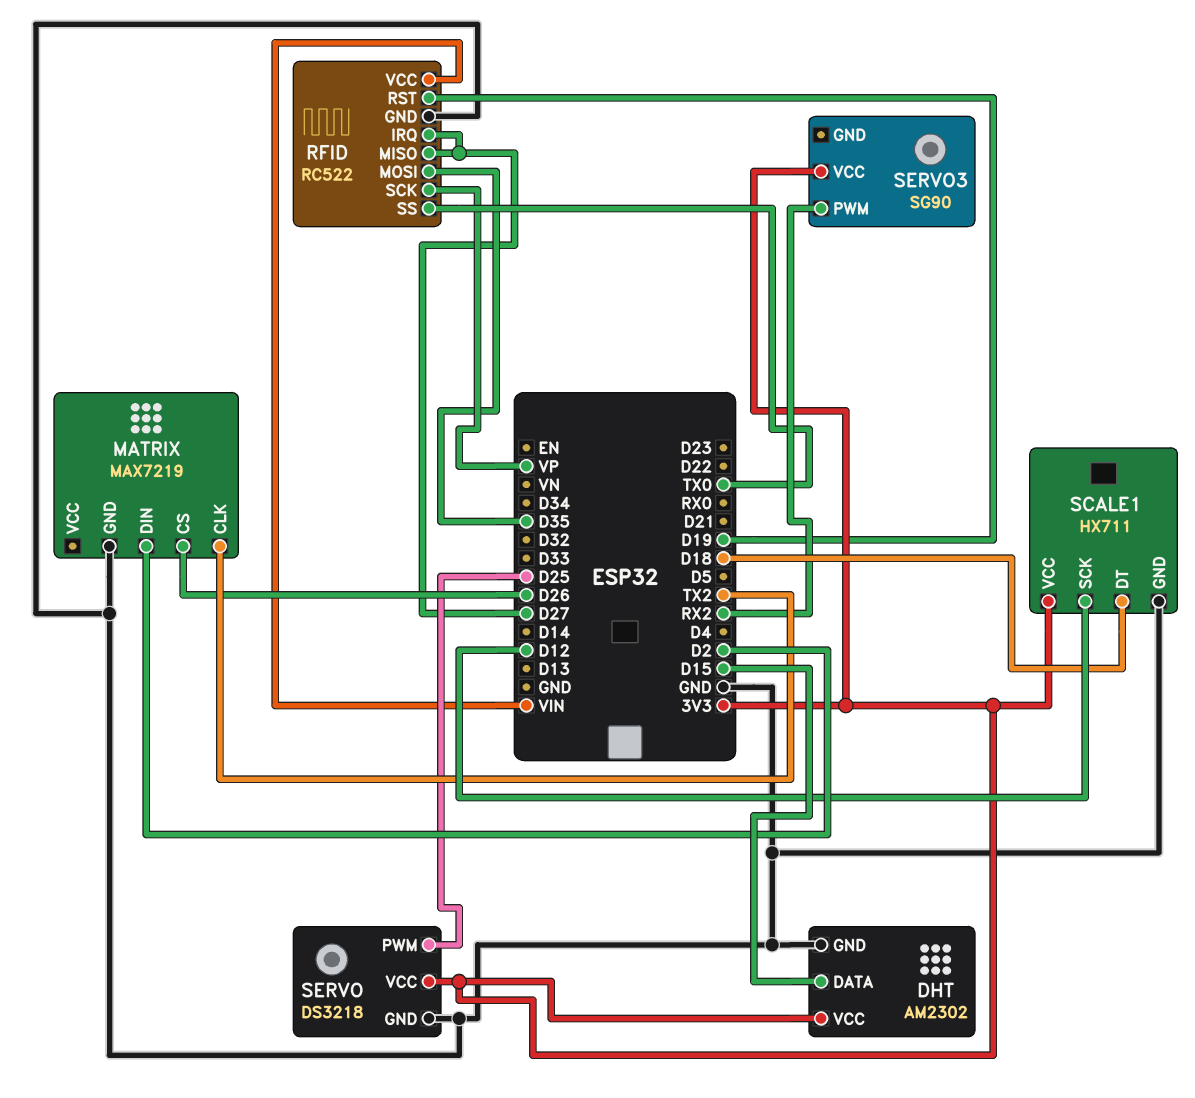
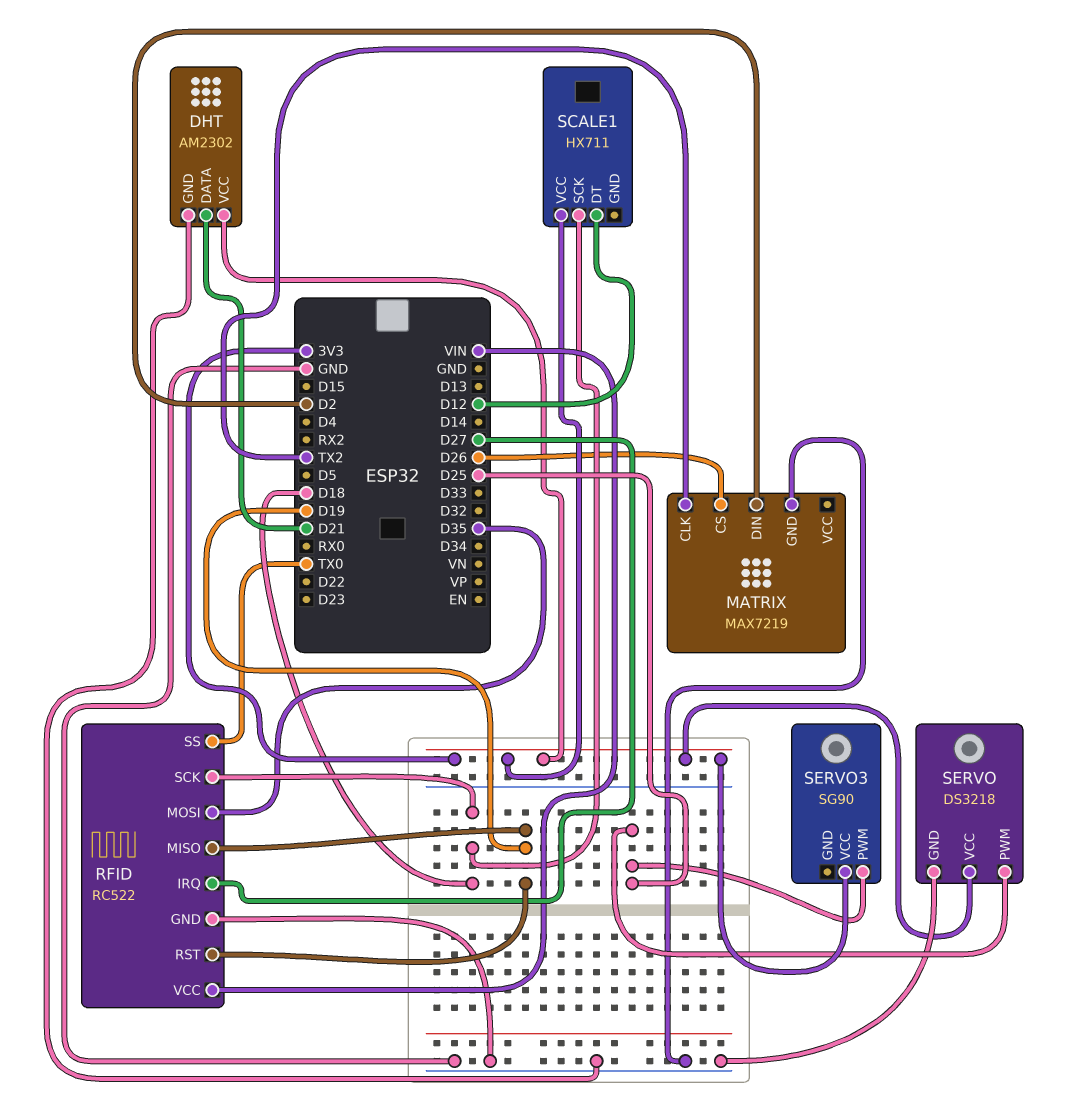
DHT pin DATA: D15 -> D21
RFID pin MISO: D27 -> D19
RFID pin SCK: VP -> D18
SCALE1 pin DT: D18 -> D12
SCALE1 pin GND: GND -> none
SCALE1 pin SCK: D12 -> D18
SERVO3 pin PWM: RX2 -> D25

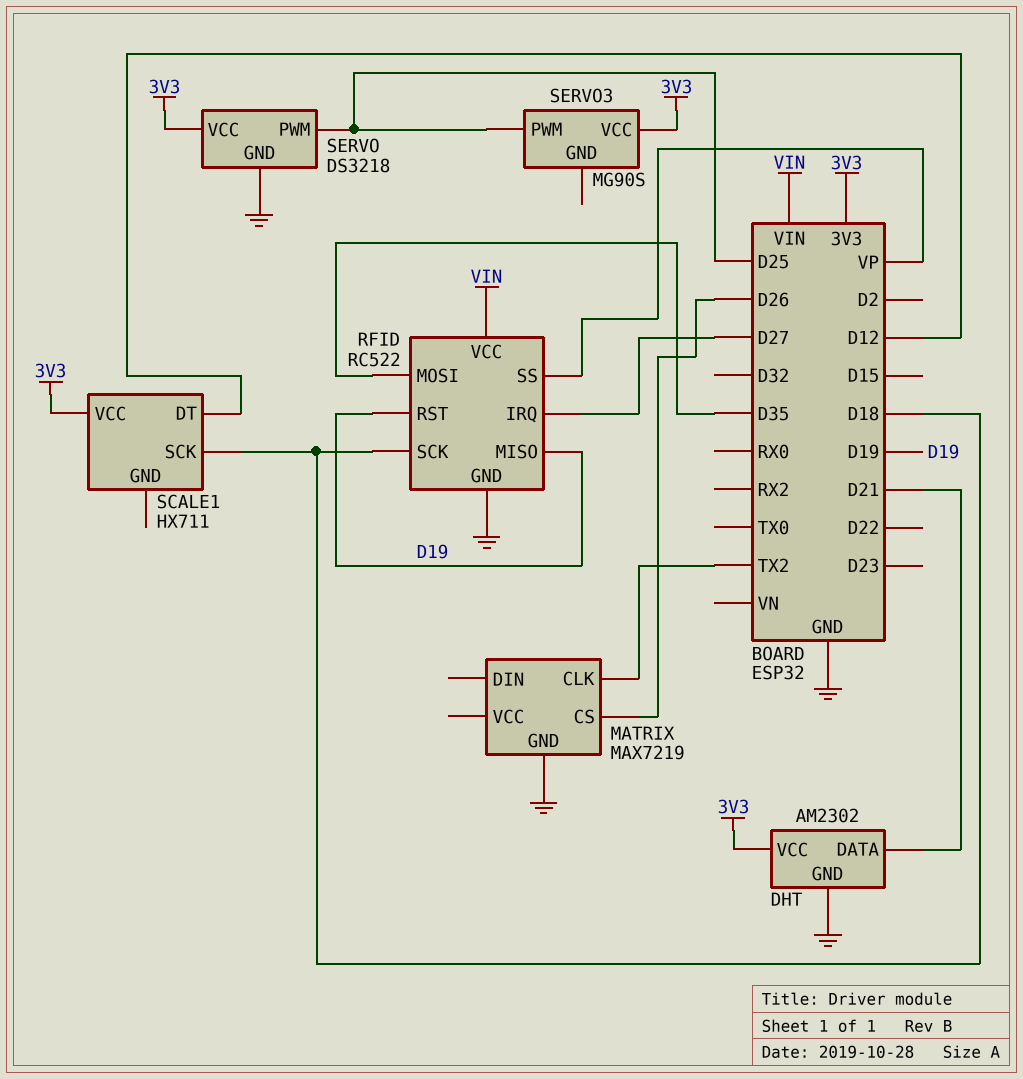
MATRIX pin DIN: D2 -> none
RFID pin SS: TX0 -> VP
SERVO3: SG90 -> MG90S

